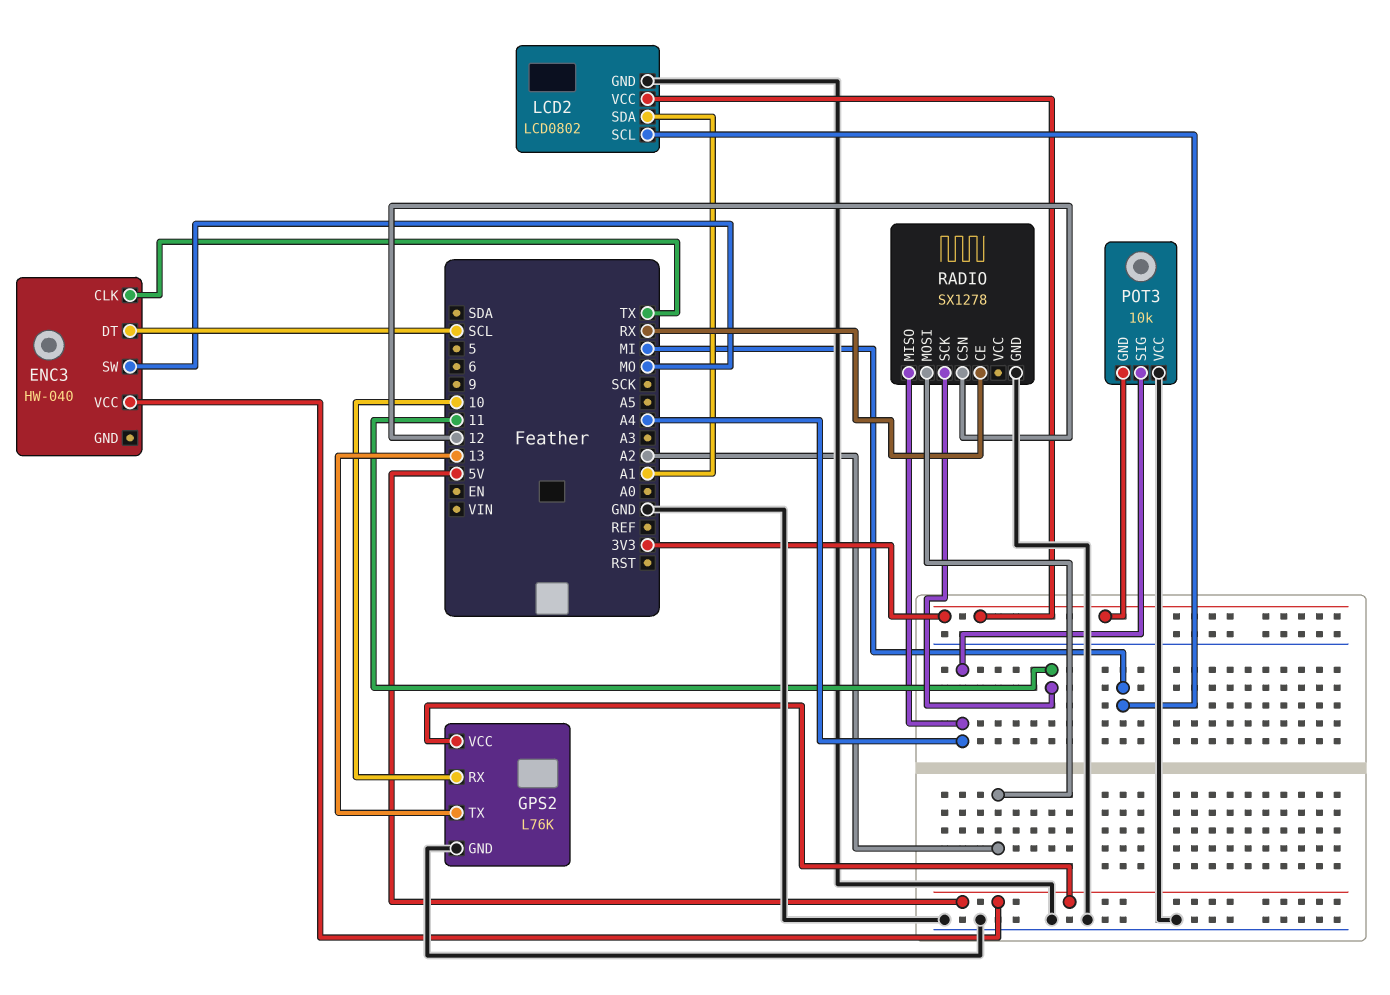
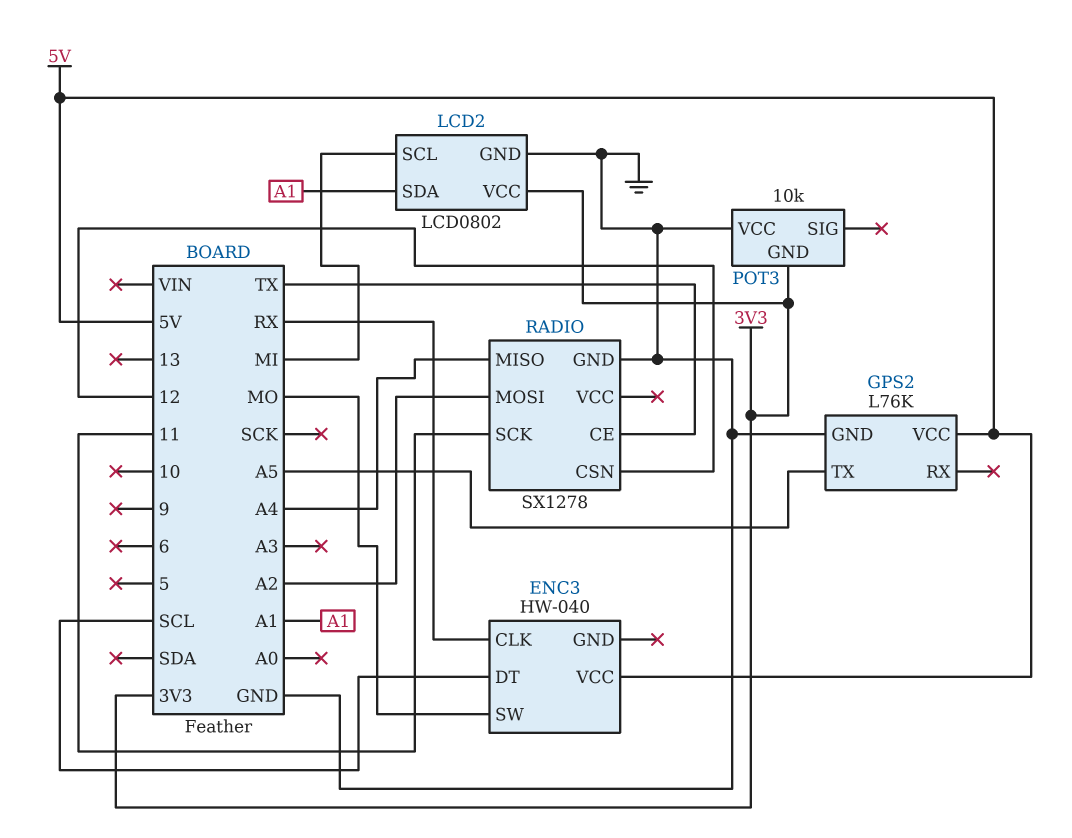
ENC3 pin CLK: TX -> RX
GPS2 pin RX: 10 -> none
GPS2 pin TX: 13 -> A5
POT3 pin SIG: A4 -> none
RADIO pin CE: RX -> TX

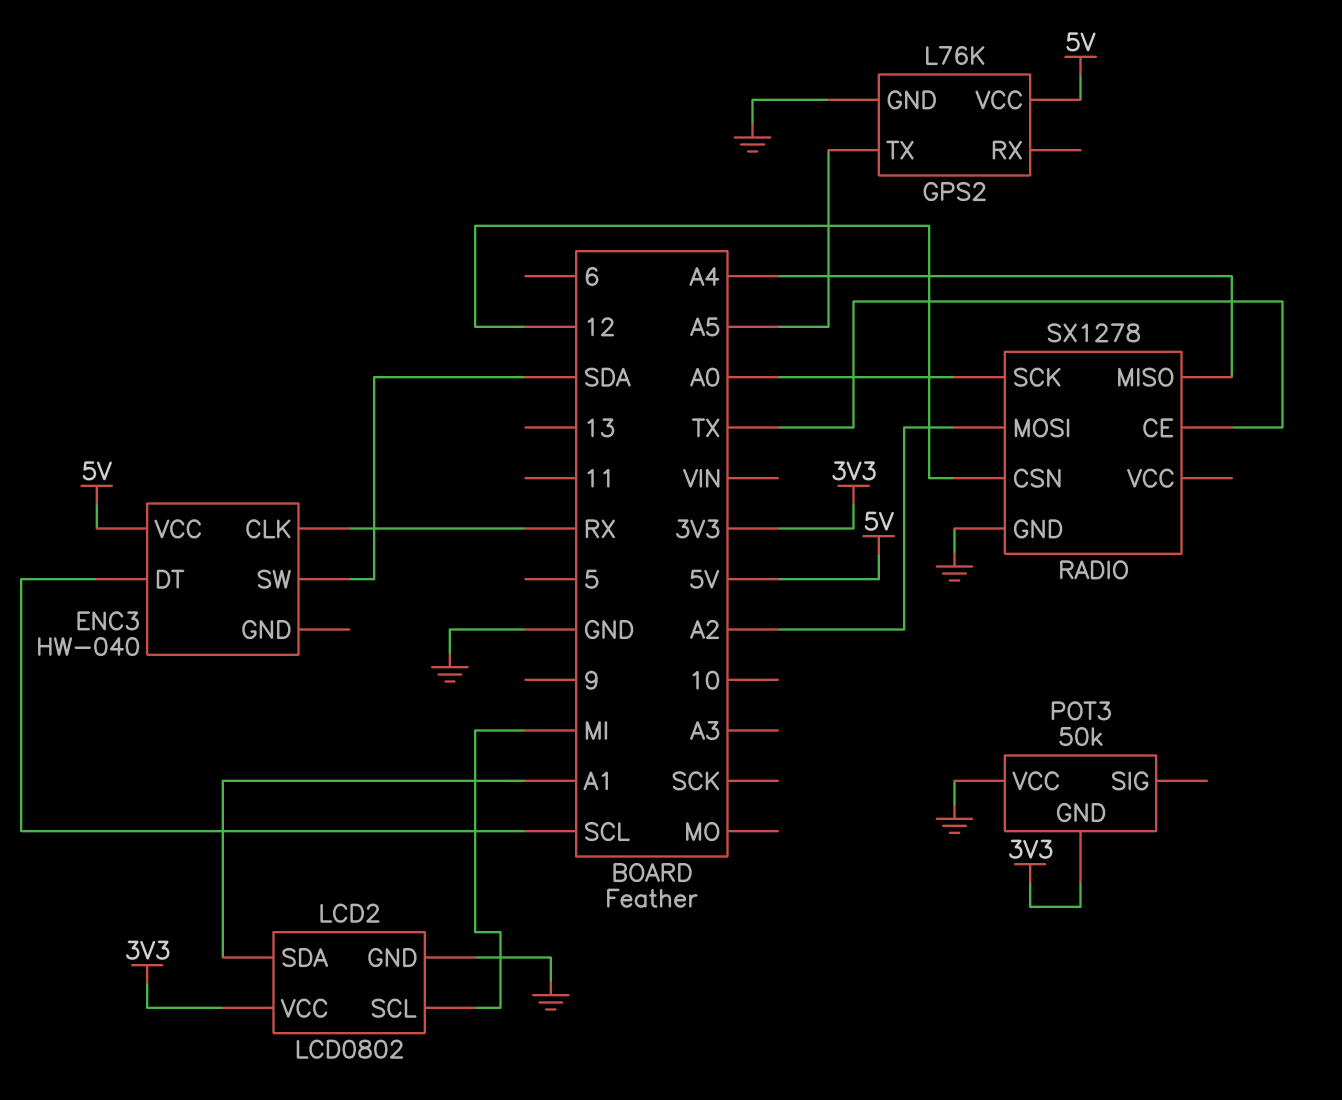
ENC3 pin SW: MO -> SDA
POT3: 10k -> 50k
RADIO pin SCK: 11 -> A0

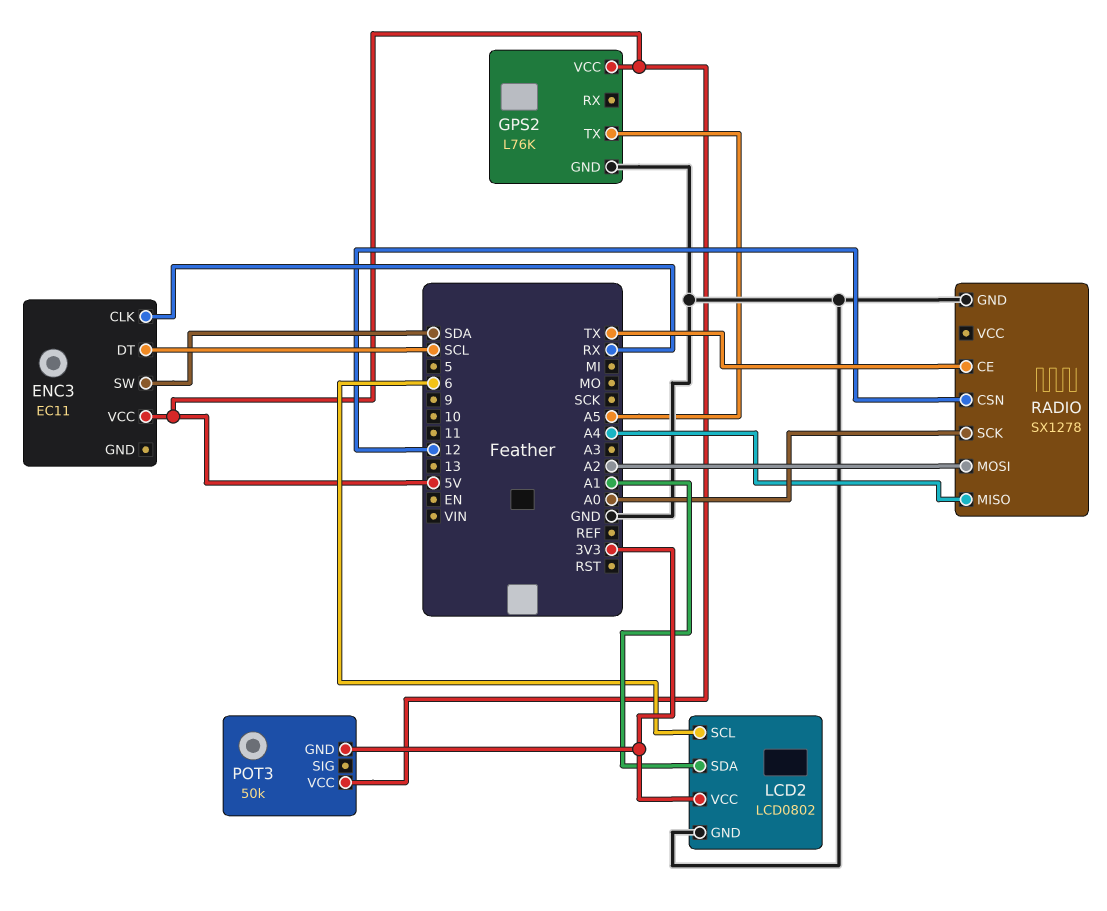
ENC3: HW-040 -> EC11
LCD2 pin SCL: MI -> 6
POT3 pin VCC: GND -> 5V

